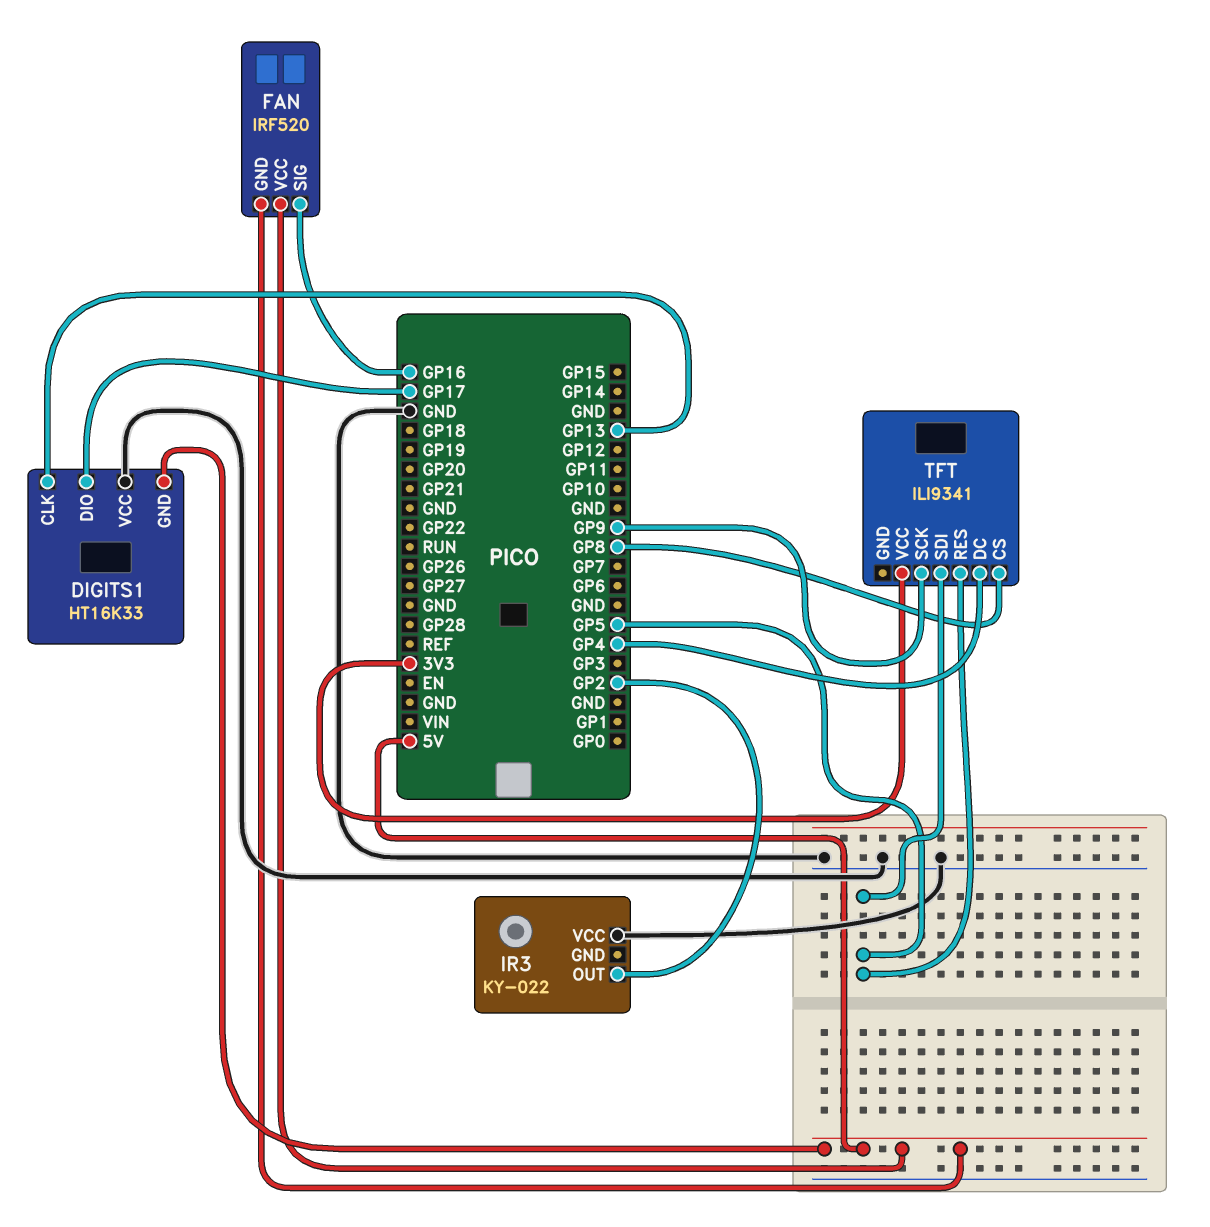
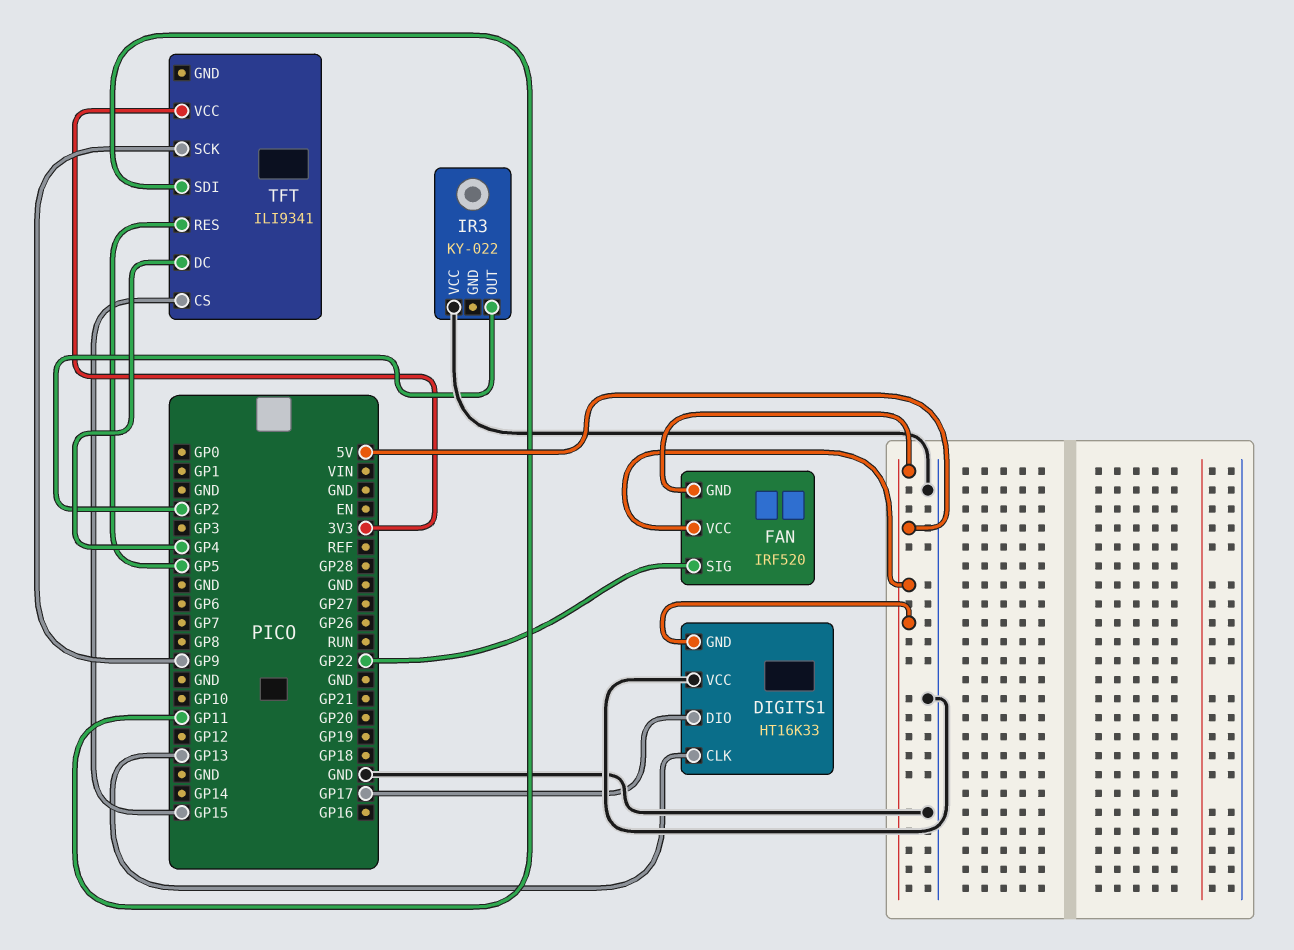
FAN pin SIG: GP16 -> GP22
TFT pin CS: GP8 -> GP15
TFT pin SDI: GP5 -> GP11

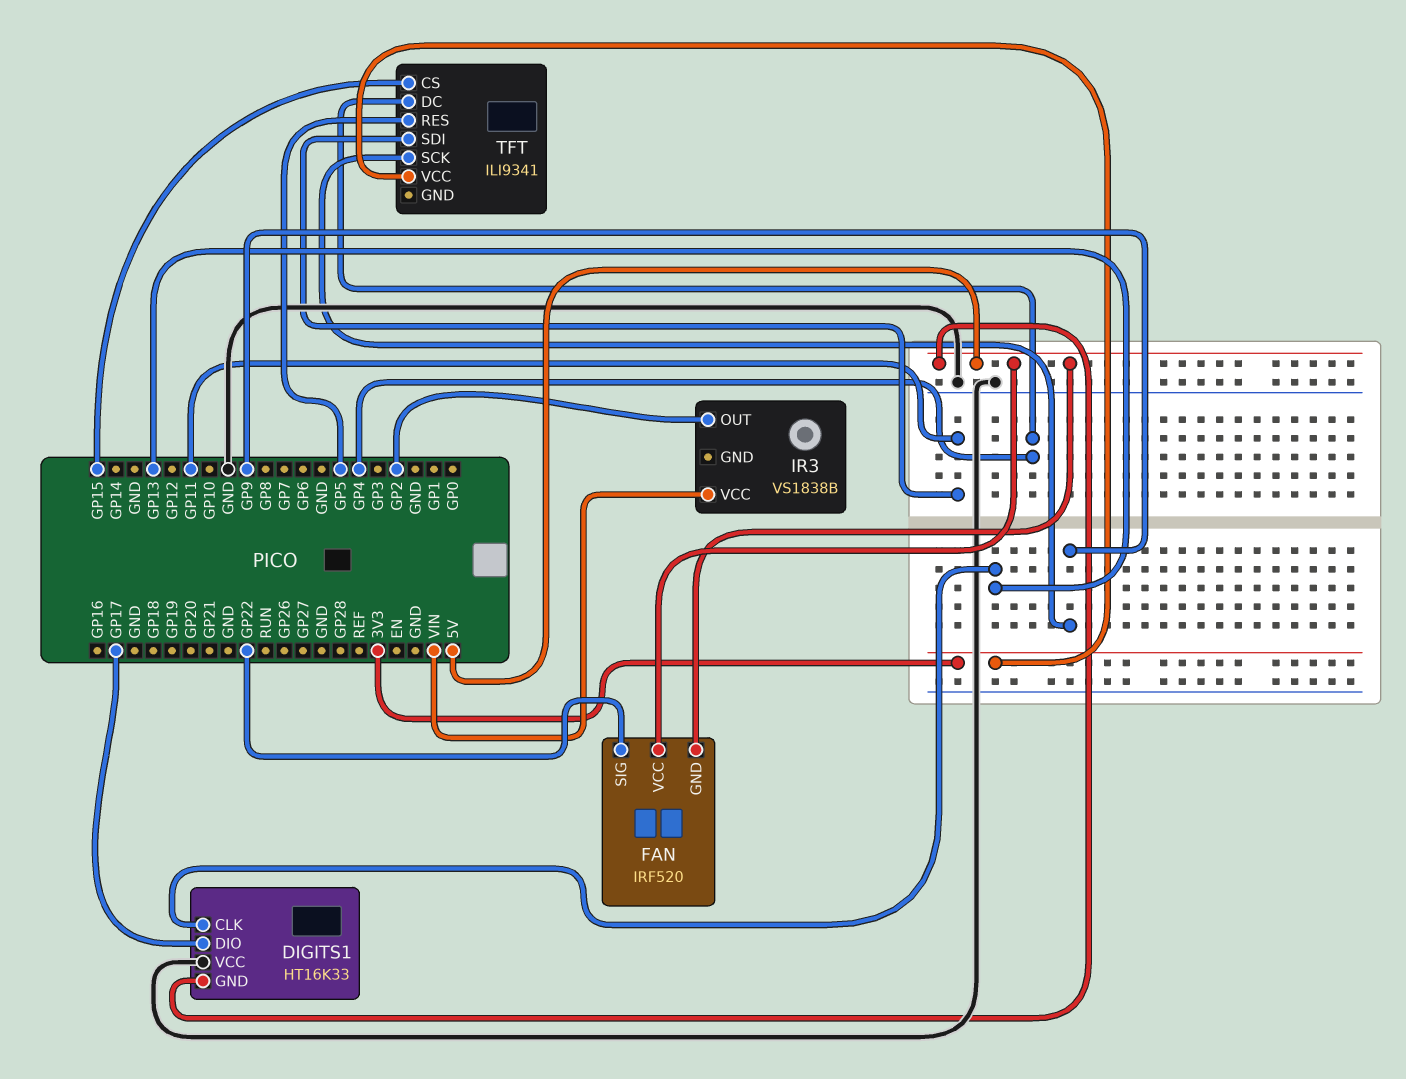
IR3: KY-022 -> VS1838B
IR3 pin VCC: GND -> VIN

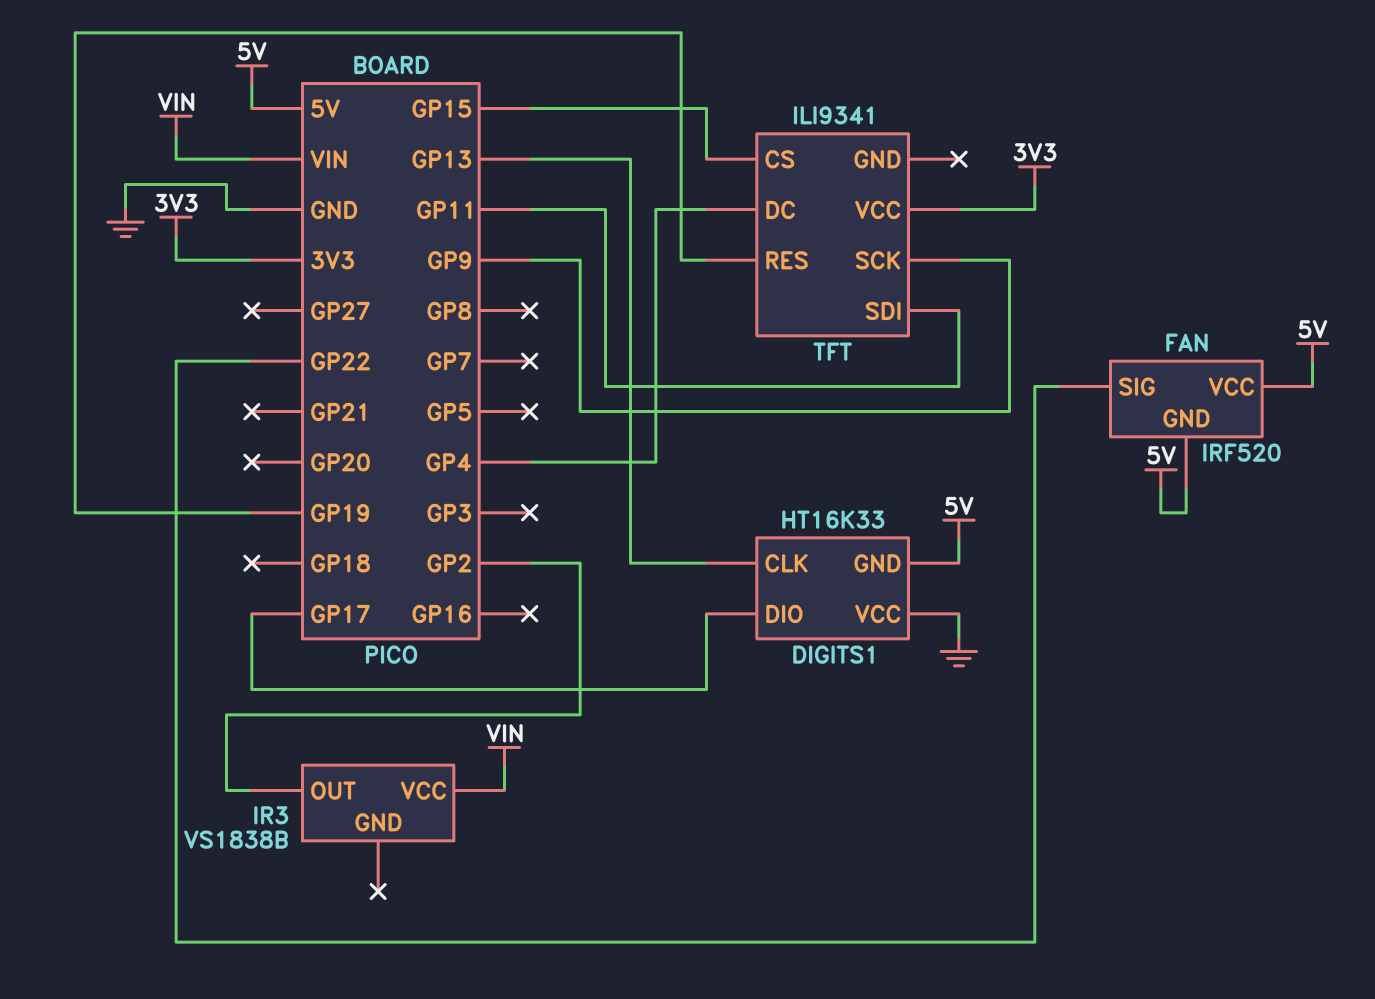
TFT pin RES: GP5 -> GP19

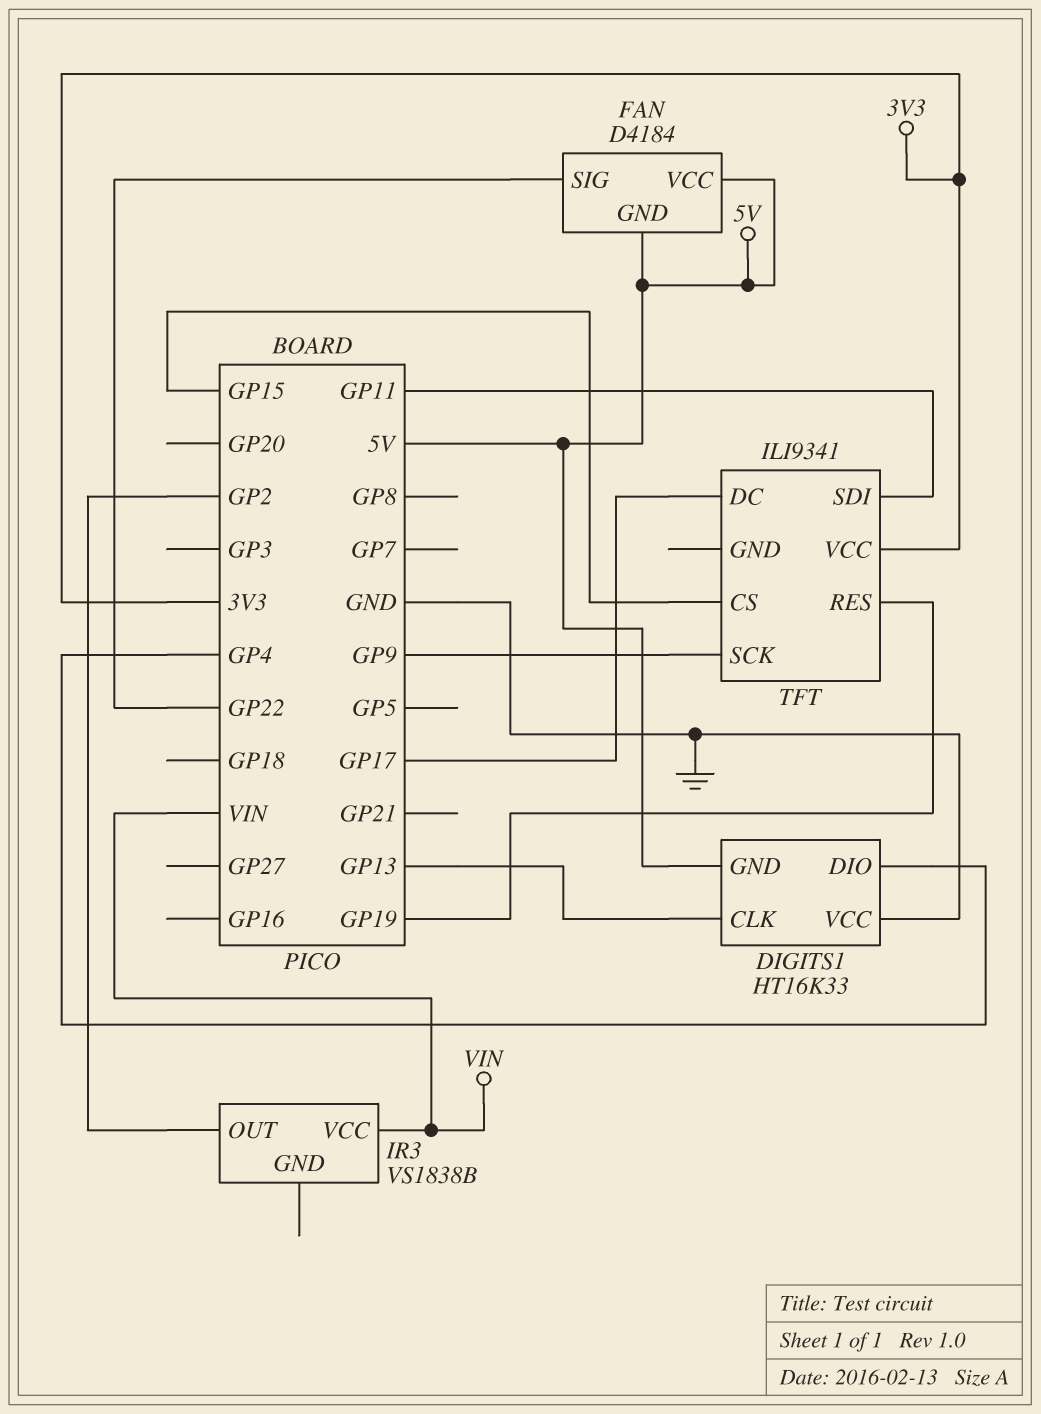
DIGITS1 pin DIO: GP17 -> GP4
FAN: IRF520 -> D4184
TFT pin DC: GP4 -> GP17

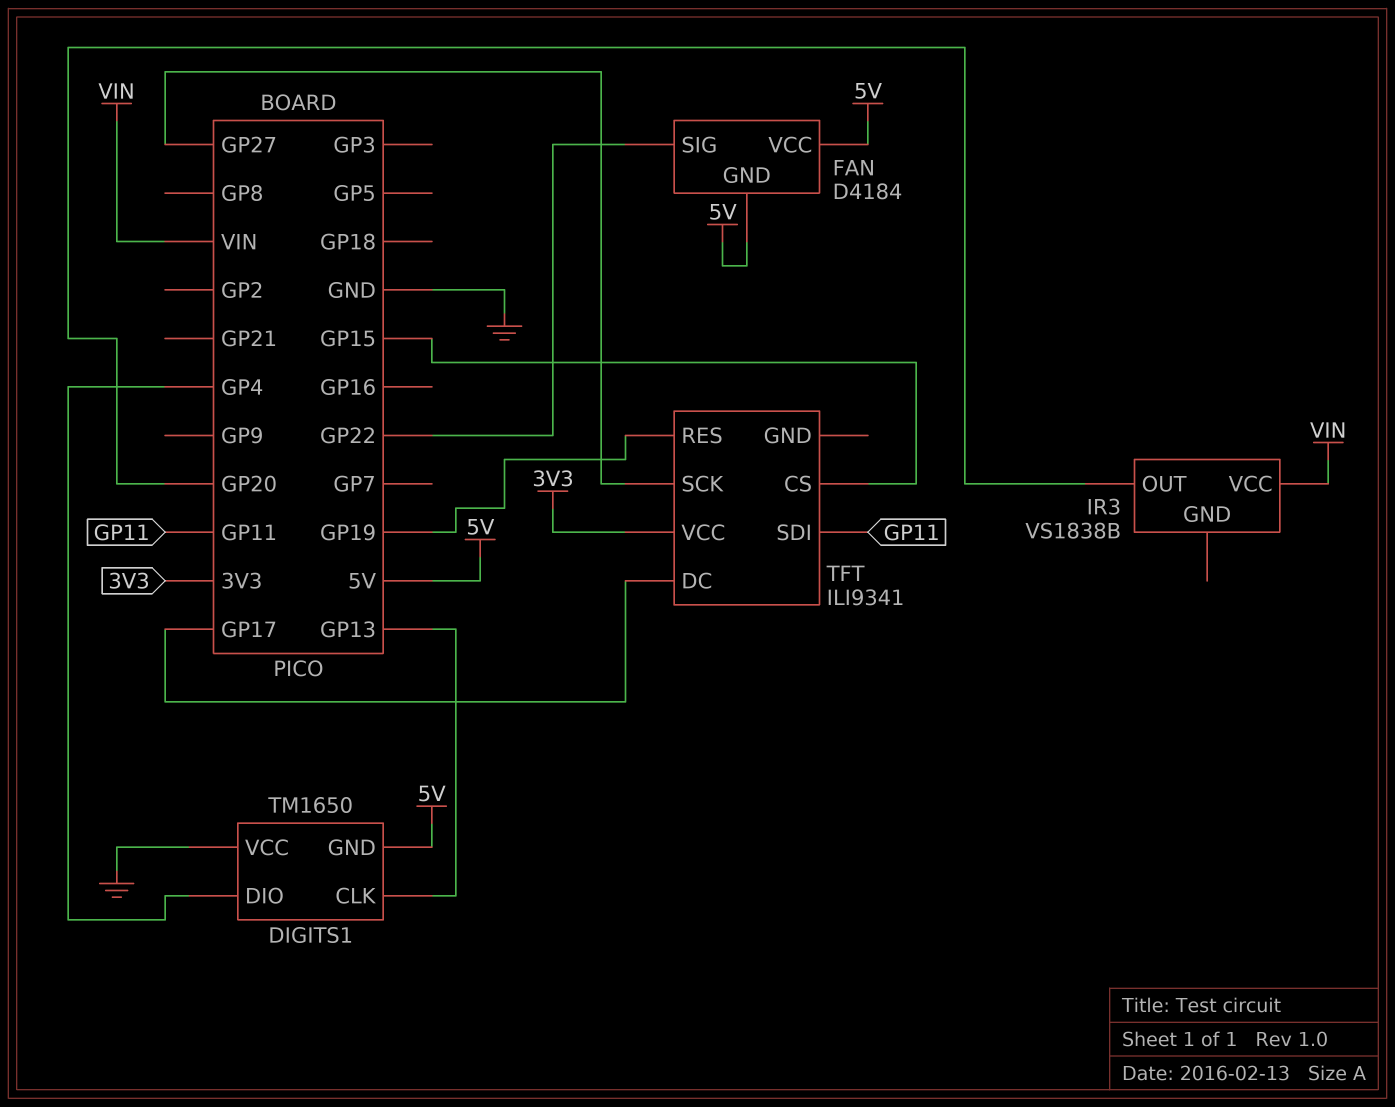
DIGITS1: HT16K33 -> TM1650
IR3 pin OUT: GP2 -> GP20
TFT pin SCK: GP9 -> GP27

